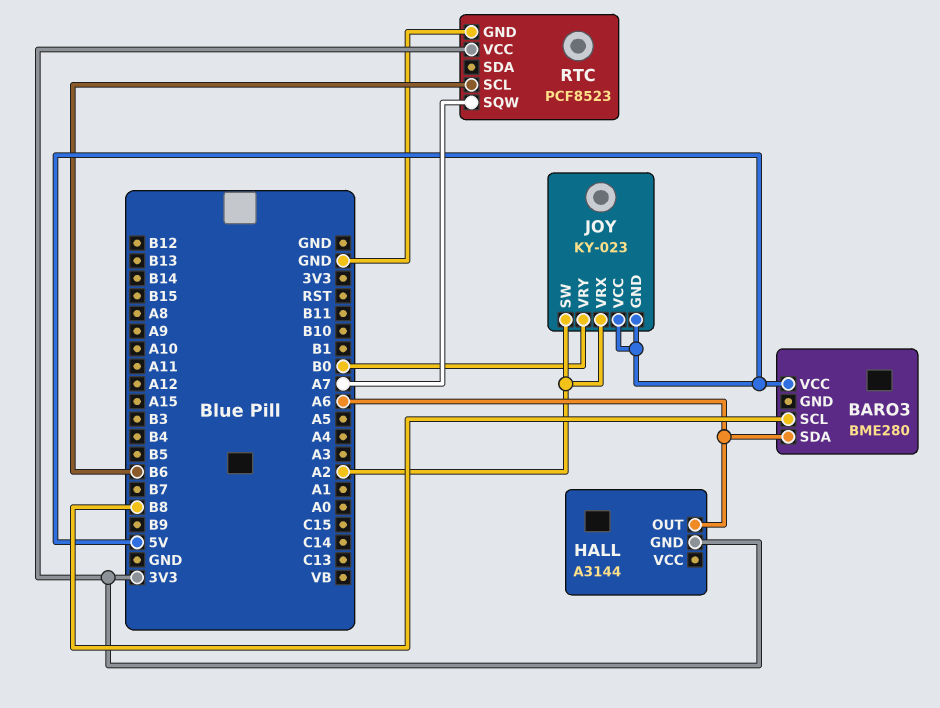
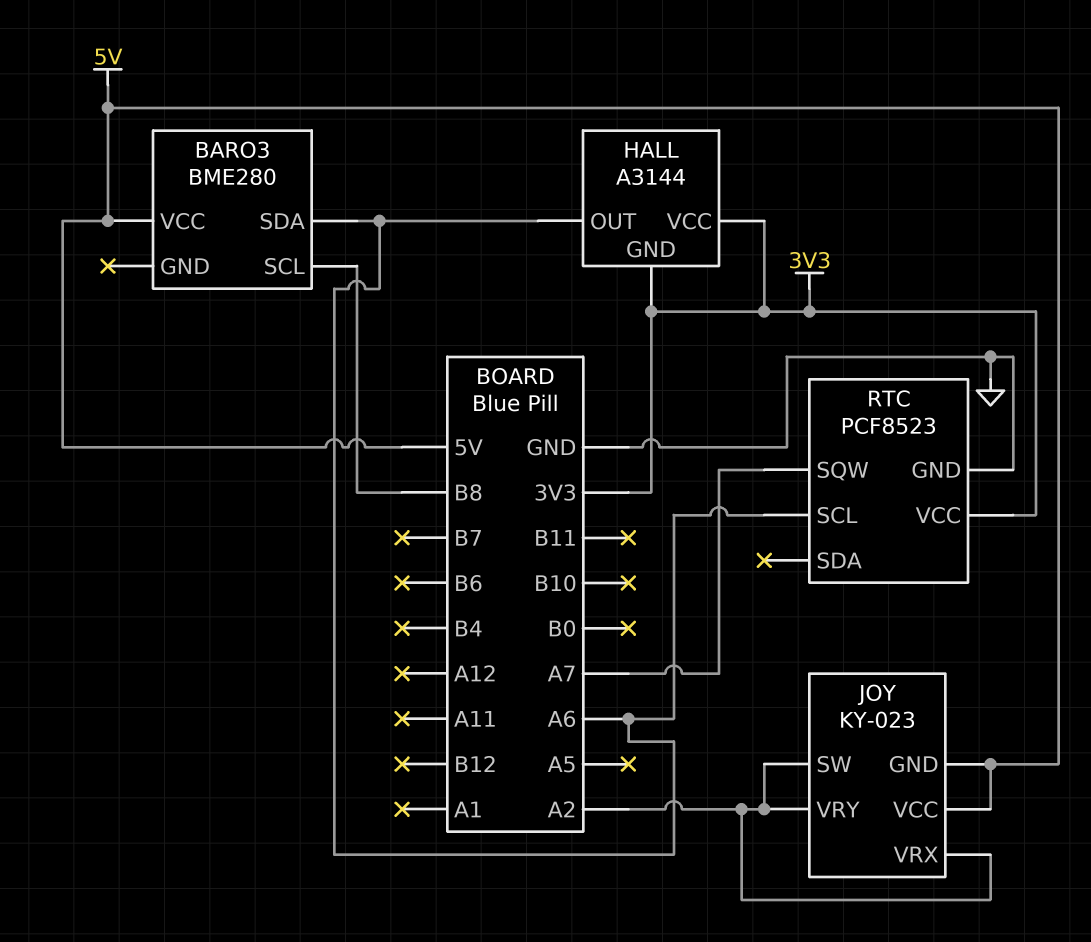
HALL pin VCC: none -> 3V3
JOY pin VRY: B0 -> A2
RTC pin SCL: B6 -> A6

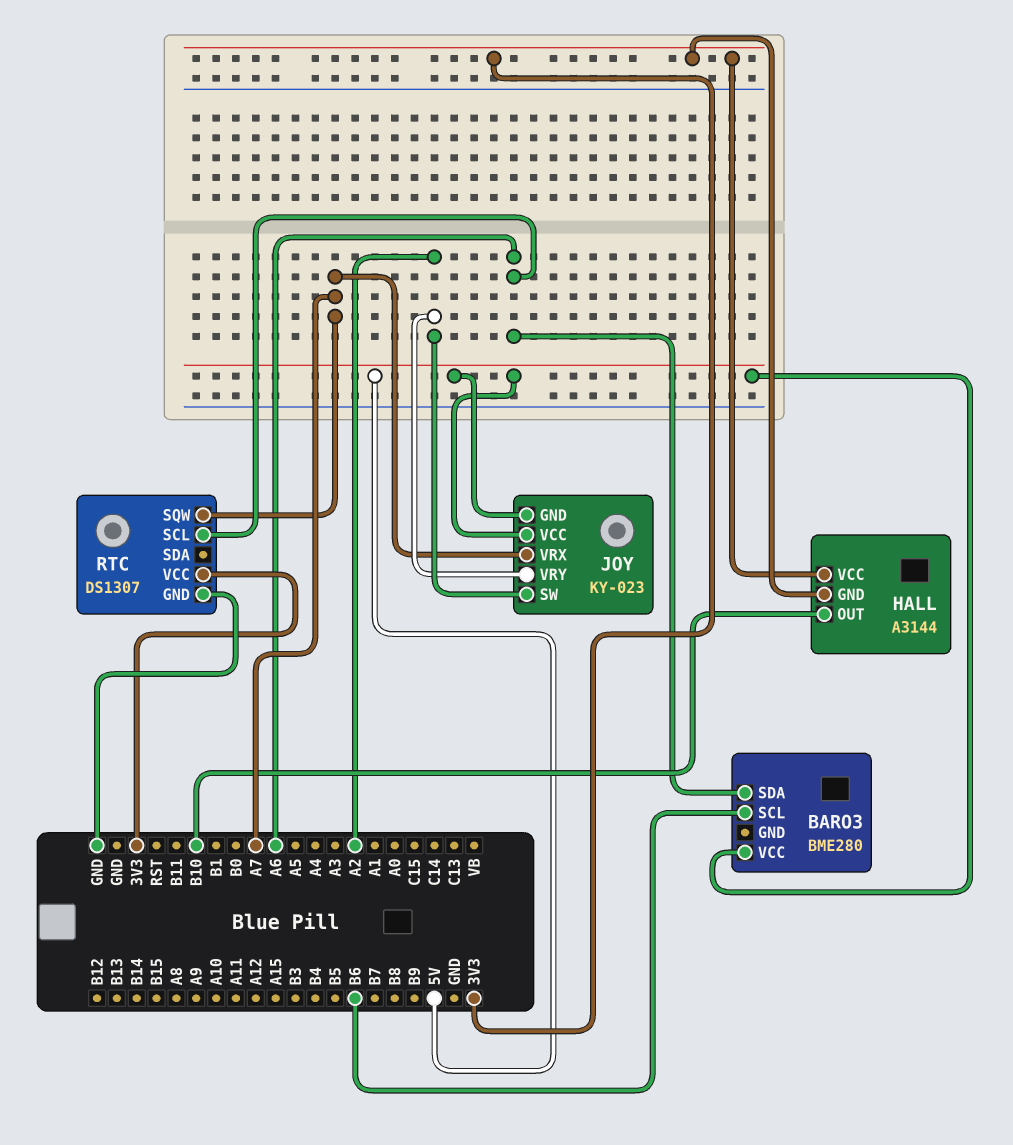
BARO3 pin SCL: B8 -> B6
HALL pin OUT: A6 -> B10
JOY pin VRX: A2 -> A7
RTC: PCF8523 -> DS1307

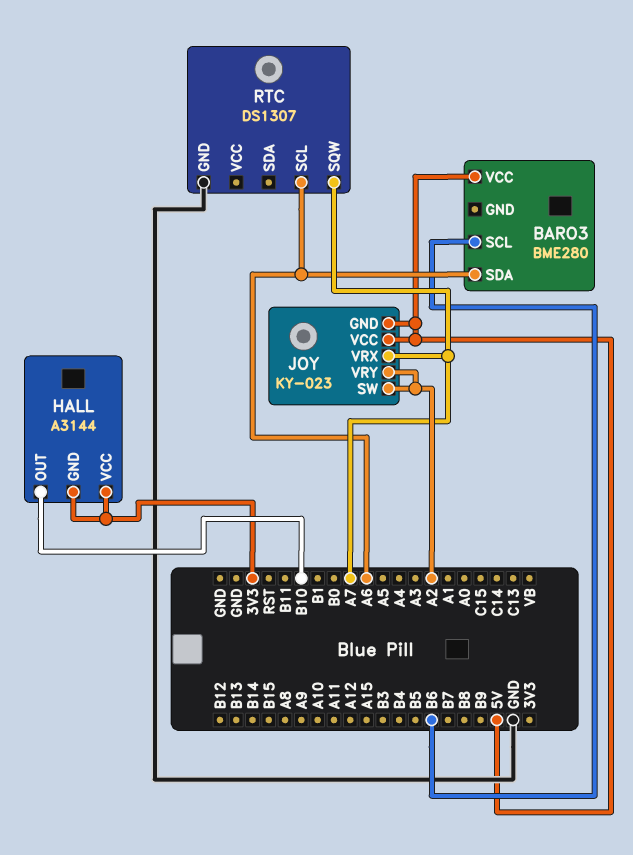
RTC pin VCC: 3V3 -> none

